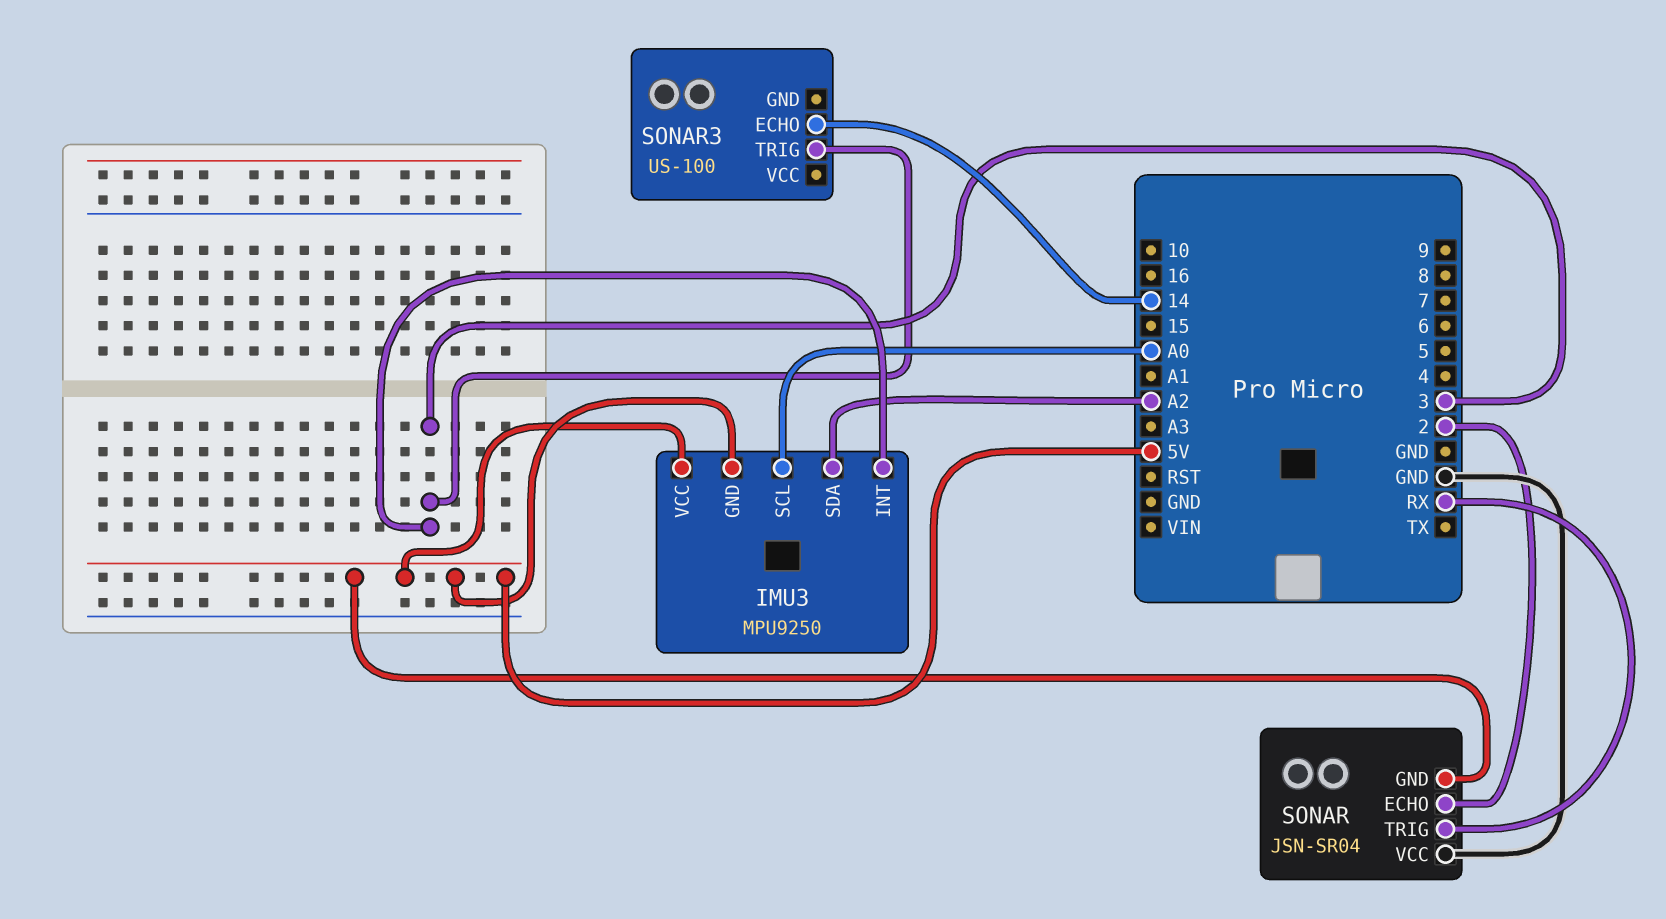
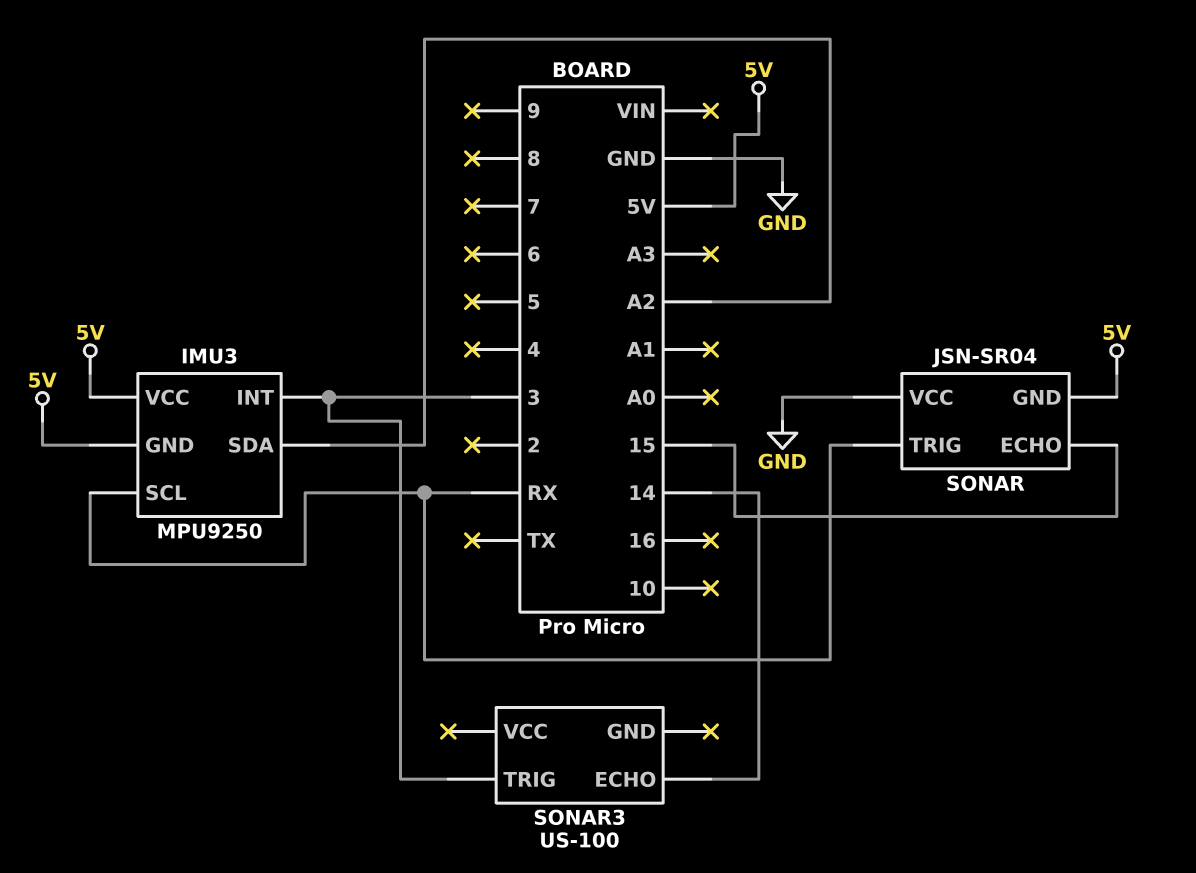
IMU3 pin SCL: A0 -> RX
SONAR pin ECHO: 2 -> 15

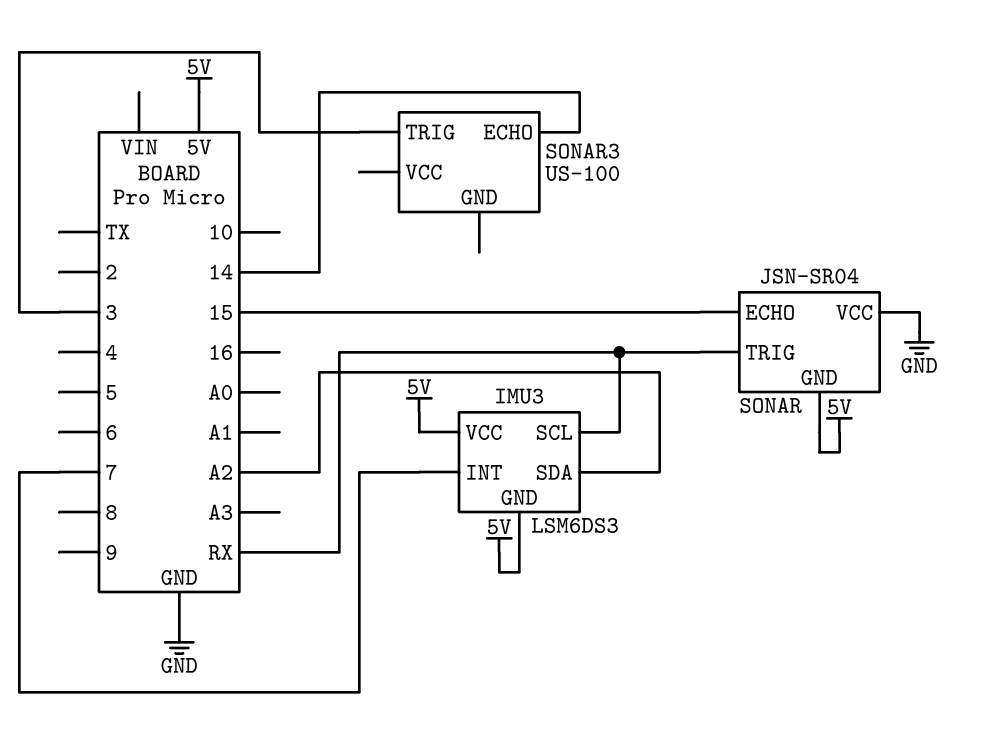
IMU3: MPU9250 -> LSM6DS3
IMU3 pin INT: 3 -> 7

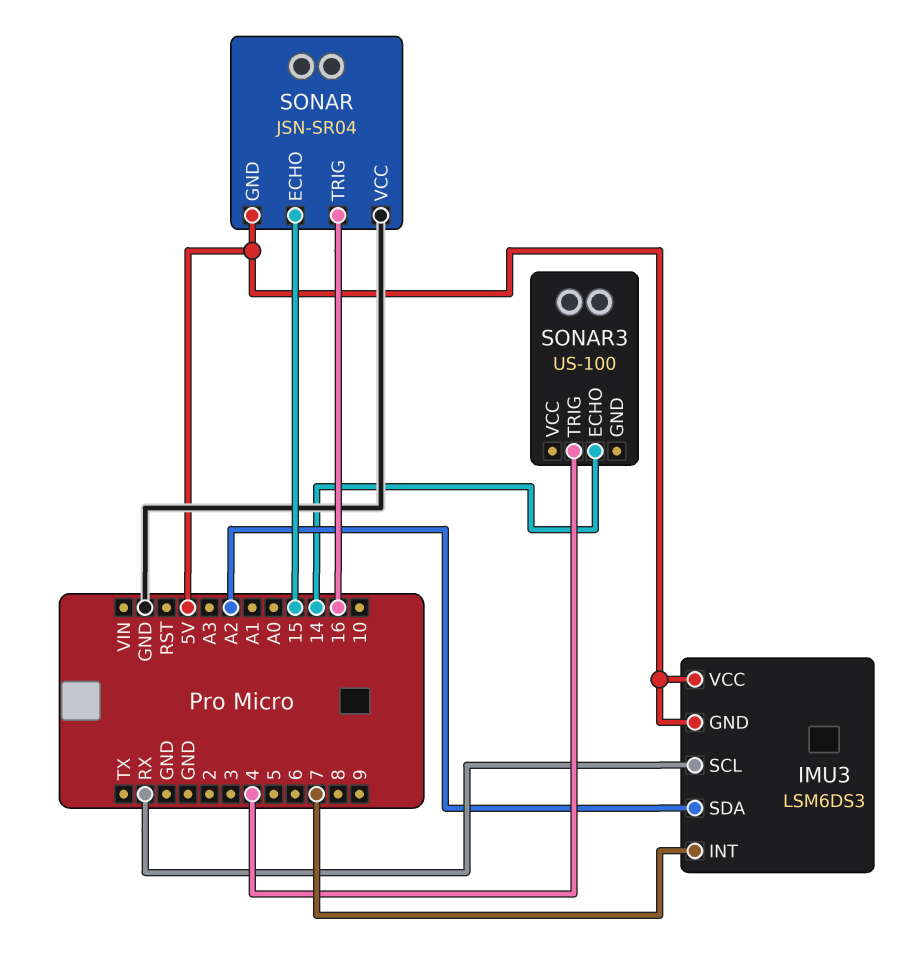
SONAR pin TRIG: RX -> 16
SONAR3 pin TRIG: 3 -> 4

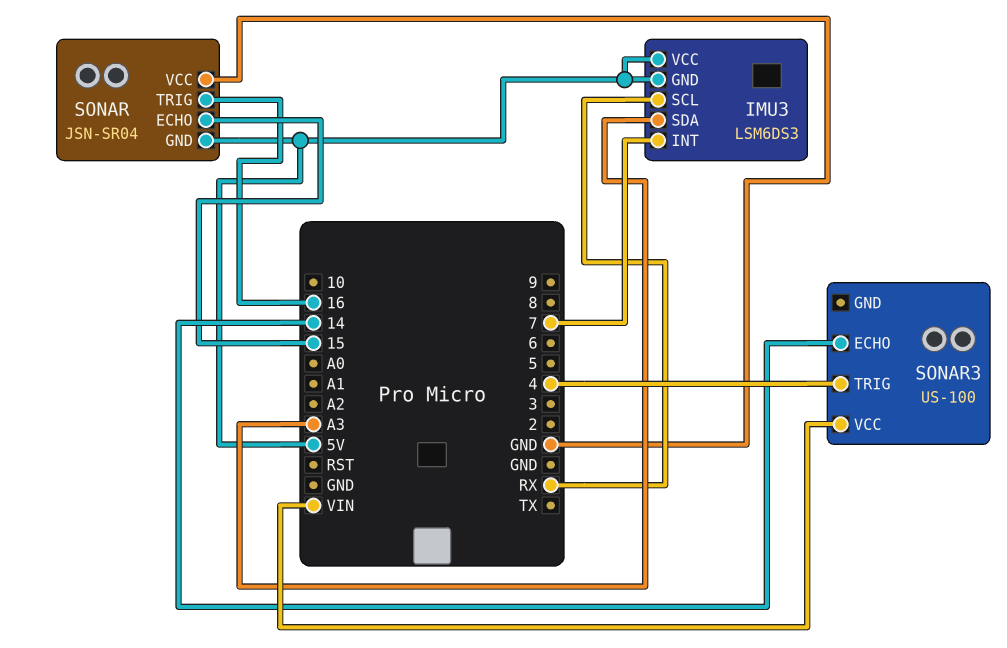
IMU3 pin SDA: A2 -> A3
SONAR3 pin VCC: none -> VIN

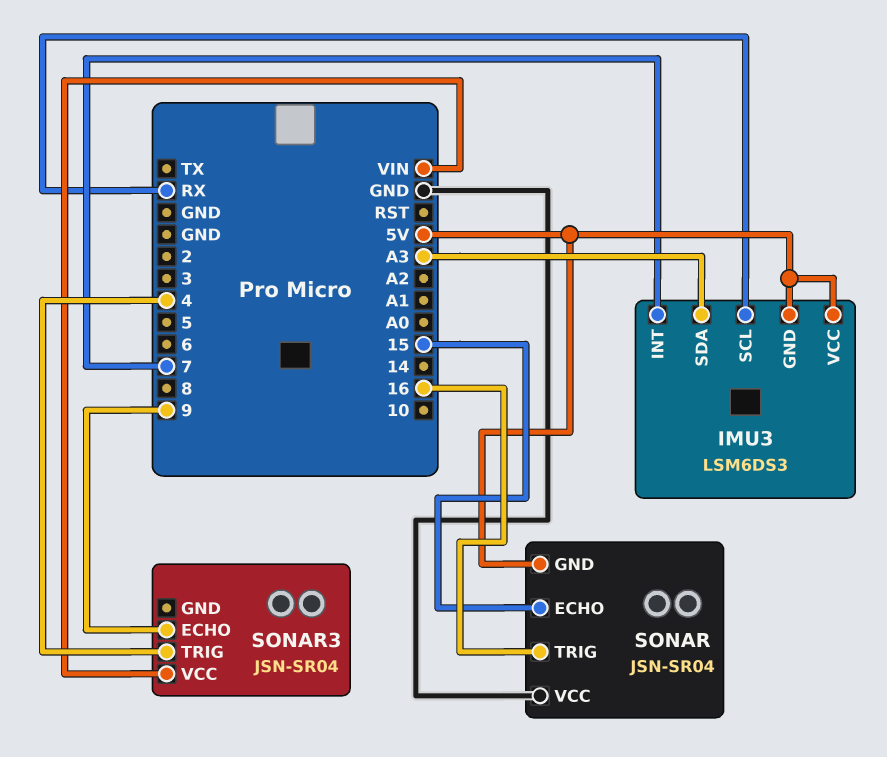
SONAR3: US-100 -> JSN-SR04
SONAR3 pin ECHO: 14 -> 9

